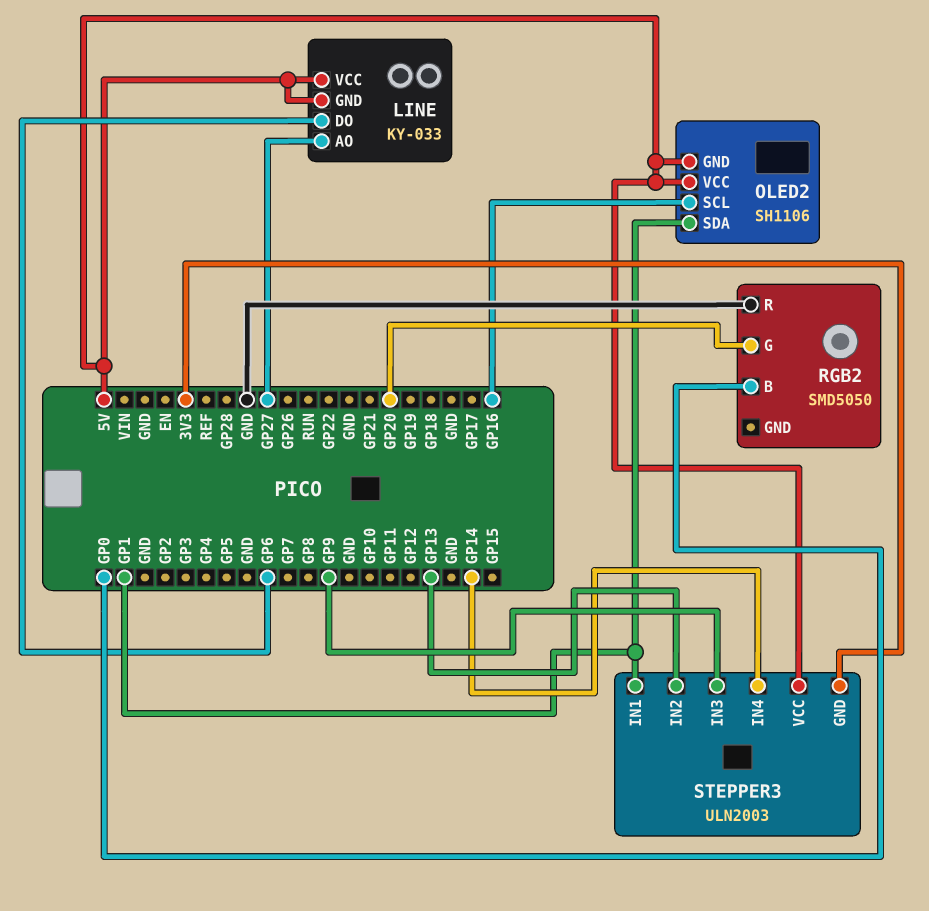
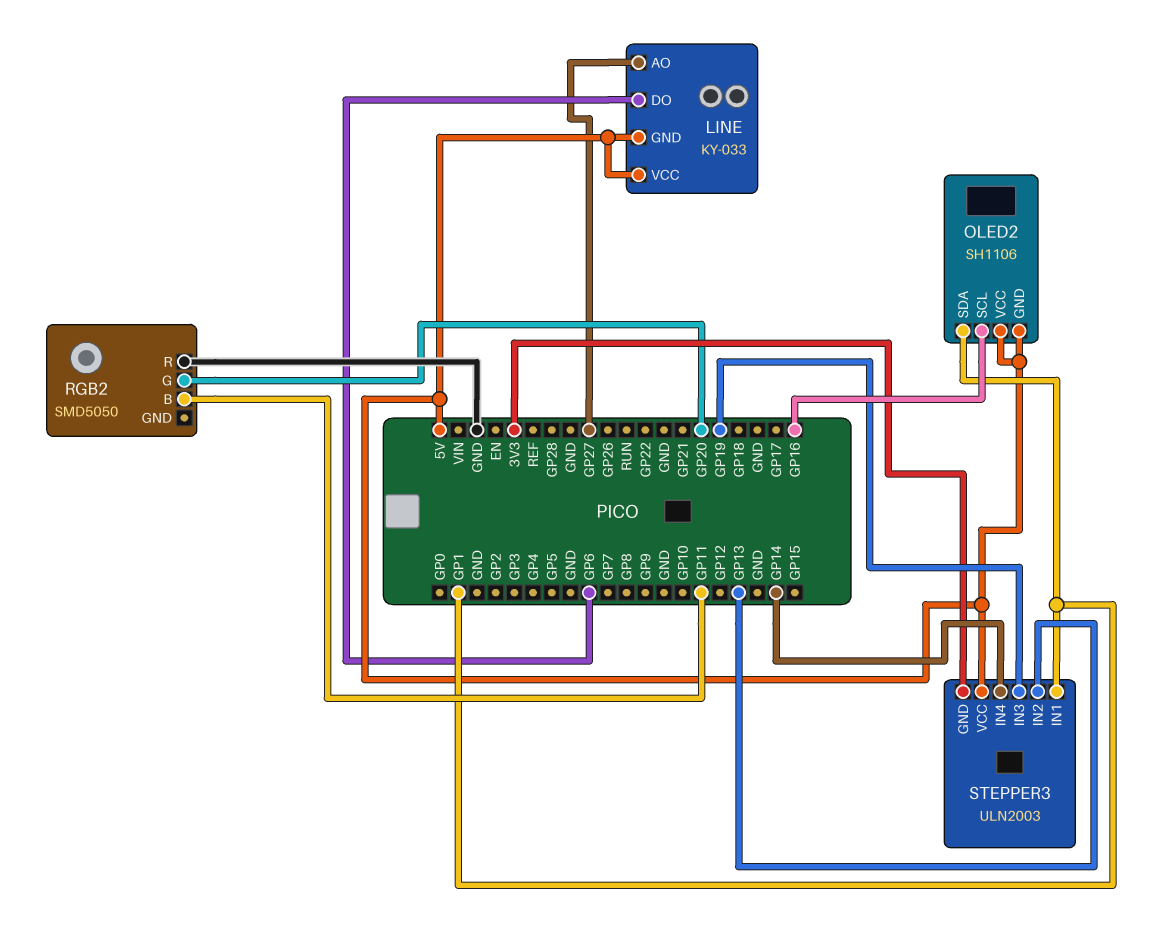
RGB2 pin B: GP0 -> GP11
STEPPER3 pin IN3: GP9 -> GP19

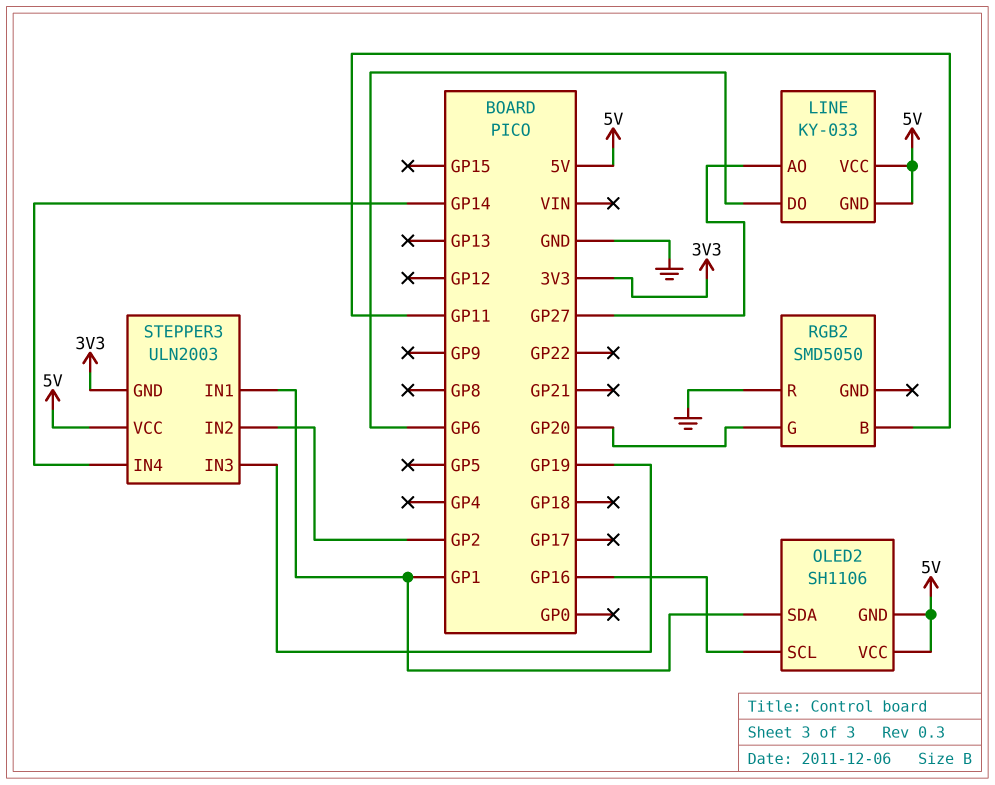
STEPPER3 pin IN2: GP13 -> GP2

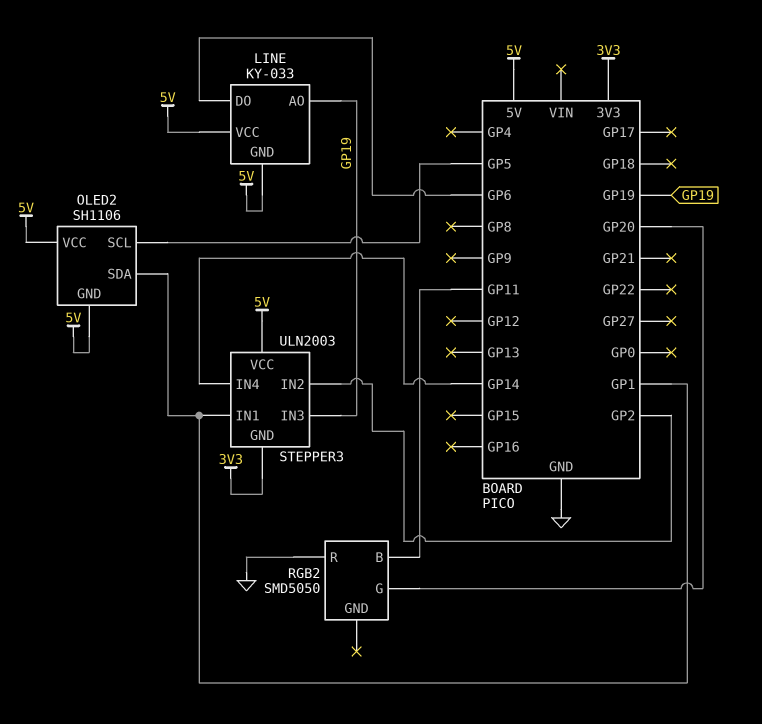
LINE pin AO: GP27 -> GP19
OLED2 pin SCL: GP16 -> GP5

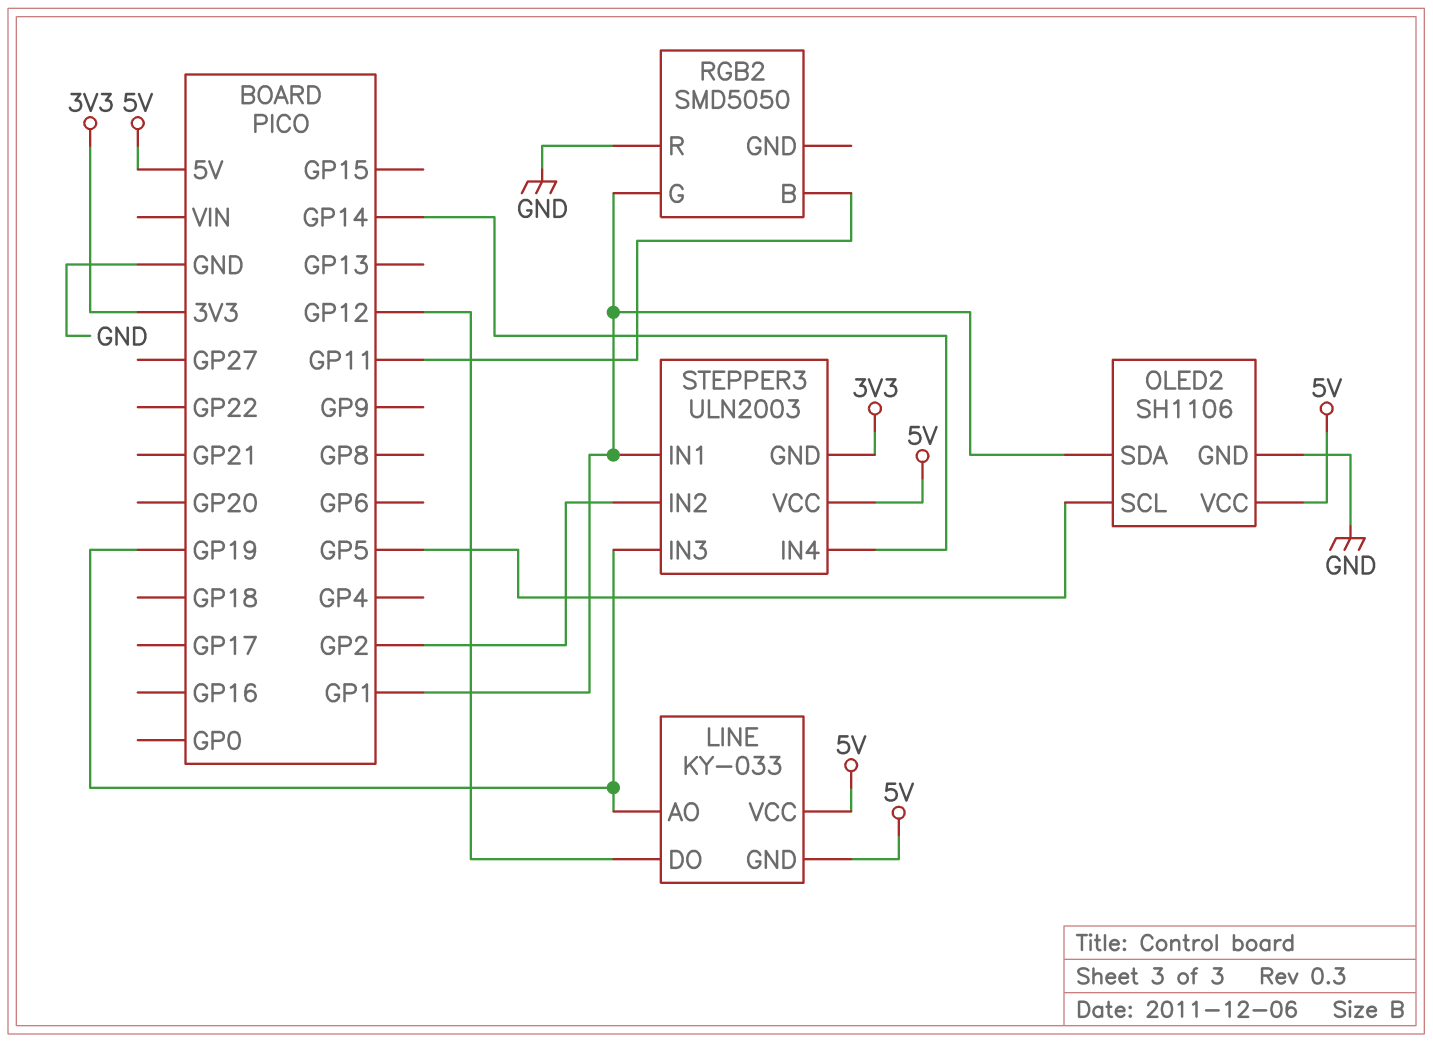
LINE pin DO: GP6 -> GP12
OLED2 pin GND: 5V -> GND
RGB2 pin G: GP20 -> GP1

